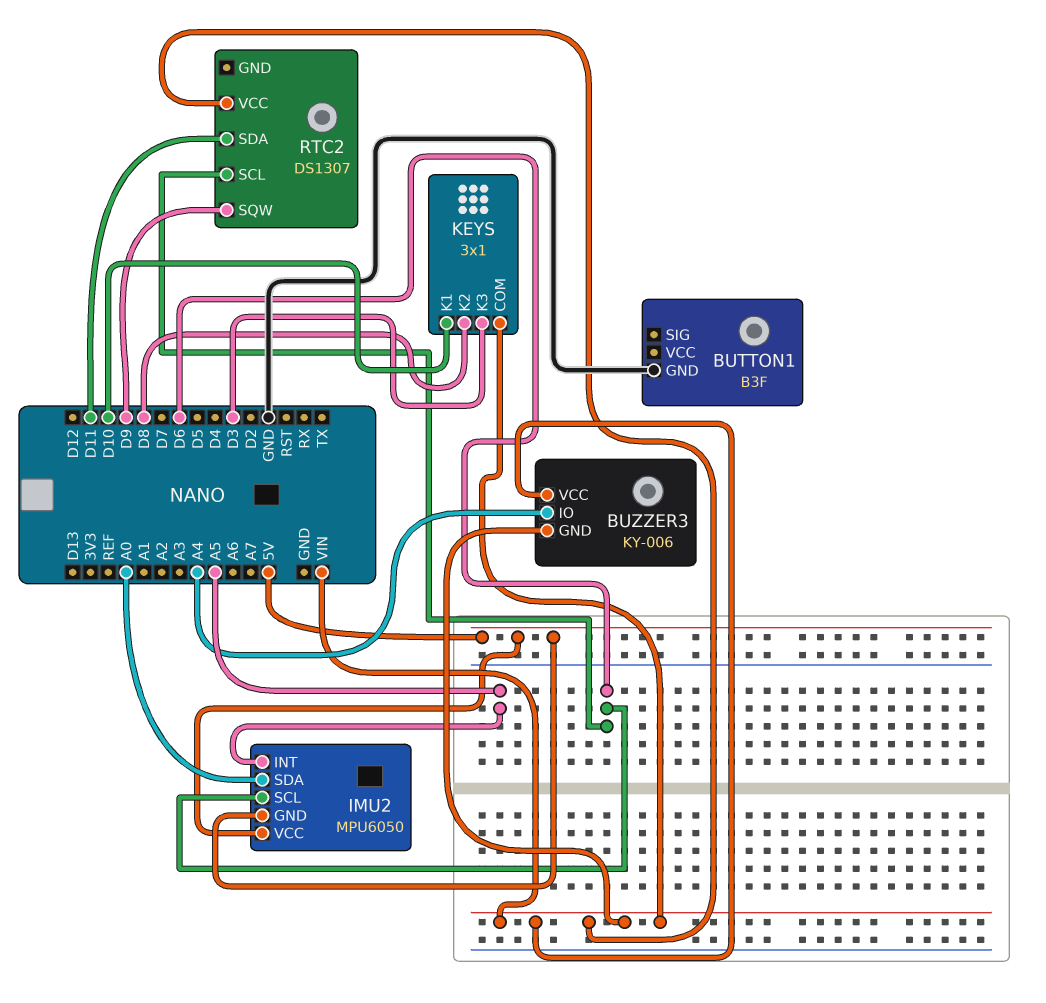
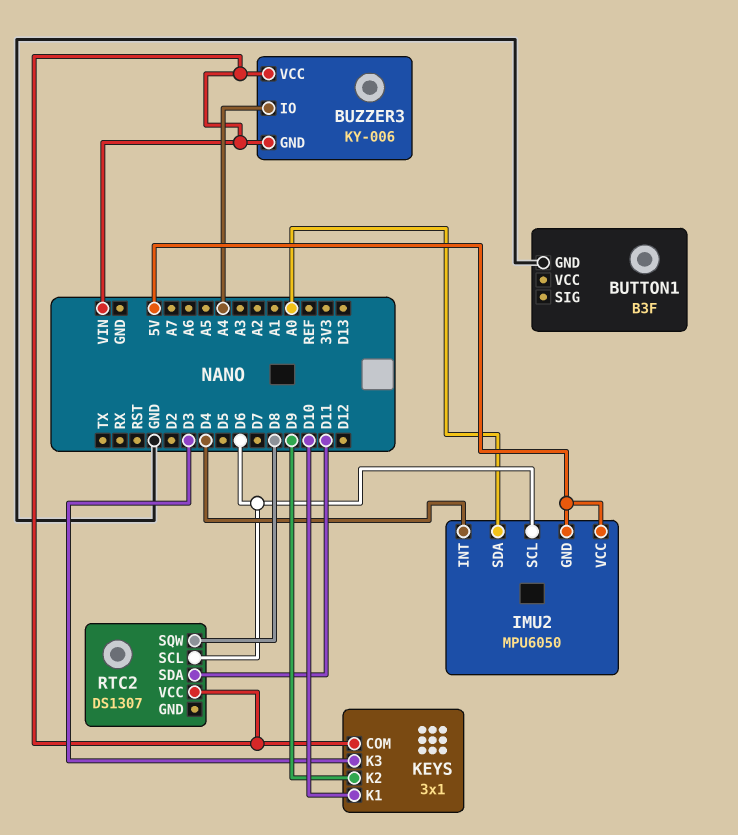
IMU2 pin INT: A5 -> D4
KEYS pin K2: D8 -> D9
RTC2 pin SQW: D9 -> D8

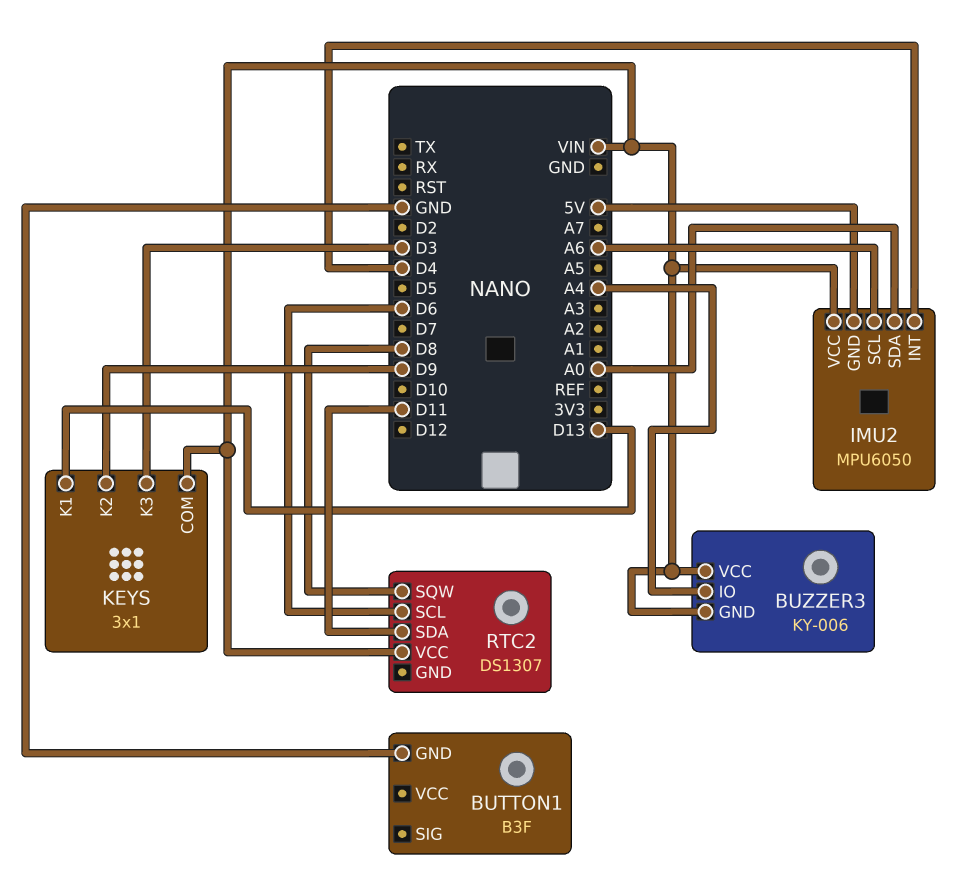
IMU2 pin SCL: D6 -> A6
IMU2 pin VCC: 5V -> VIN
KEYS pin K1: D10 -> D13

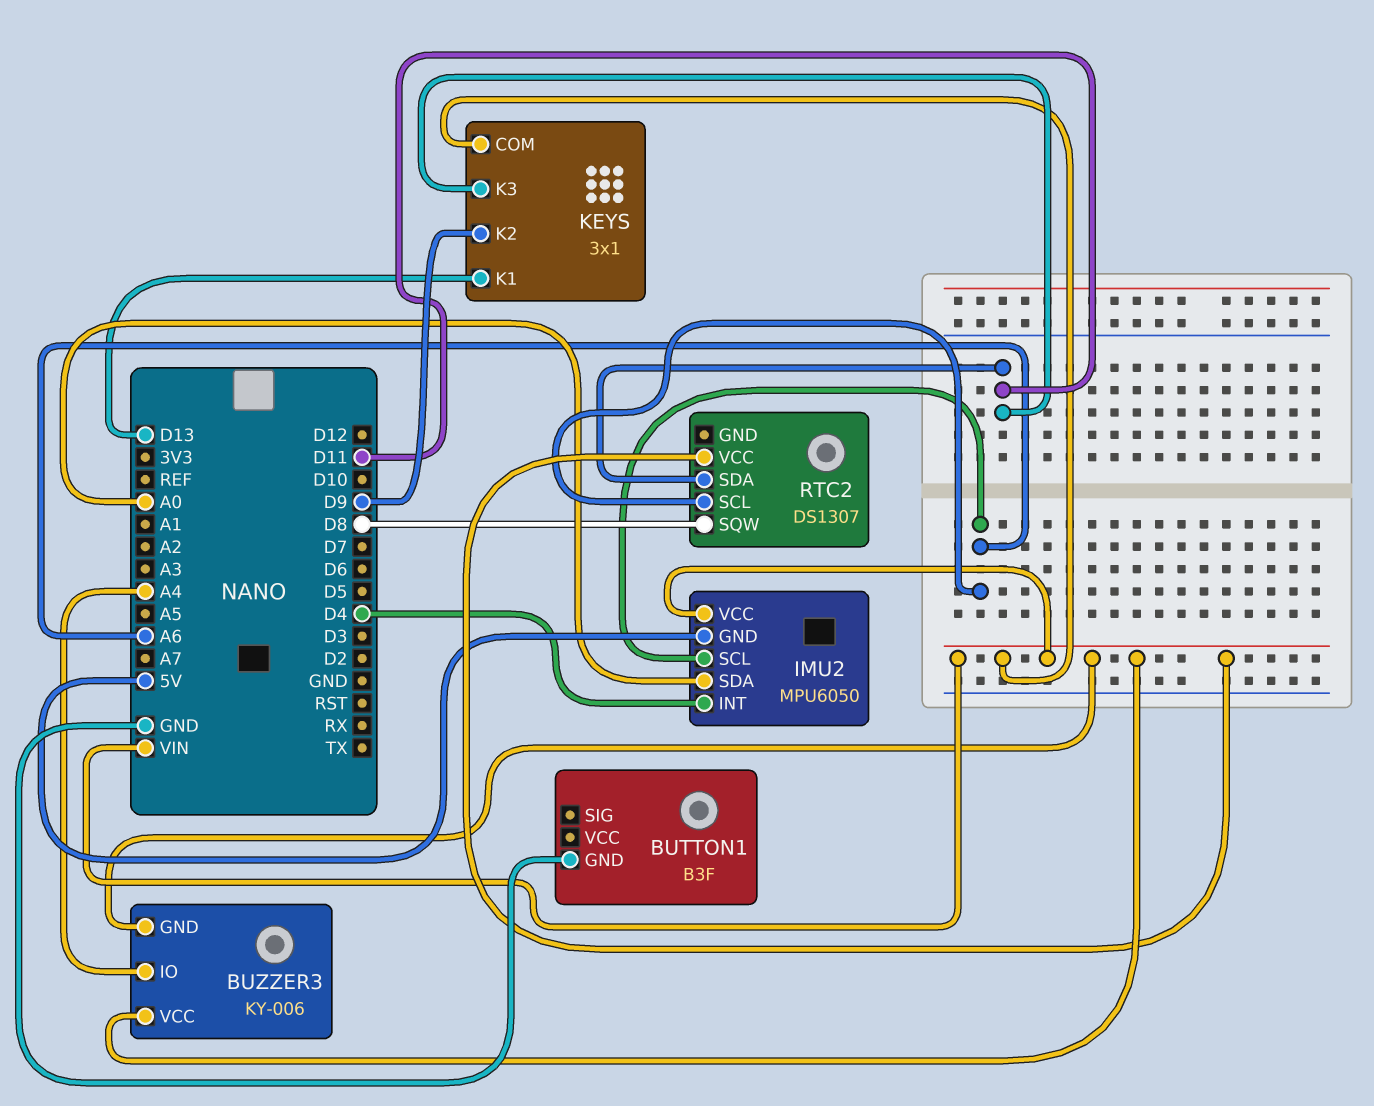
KEYS pin K3: D3 -> D11
RTC2 pin SCL: D6 -> A6

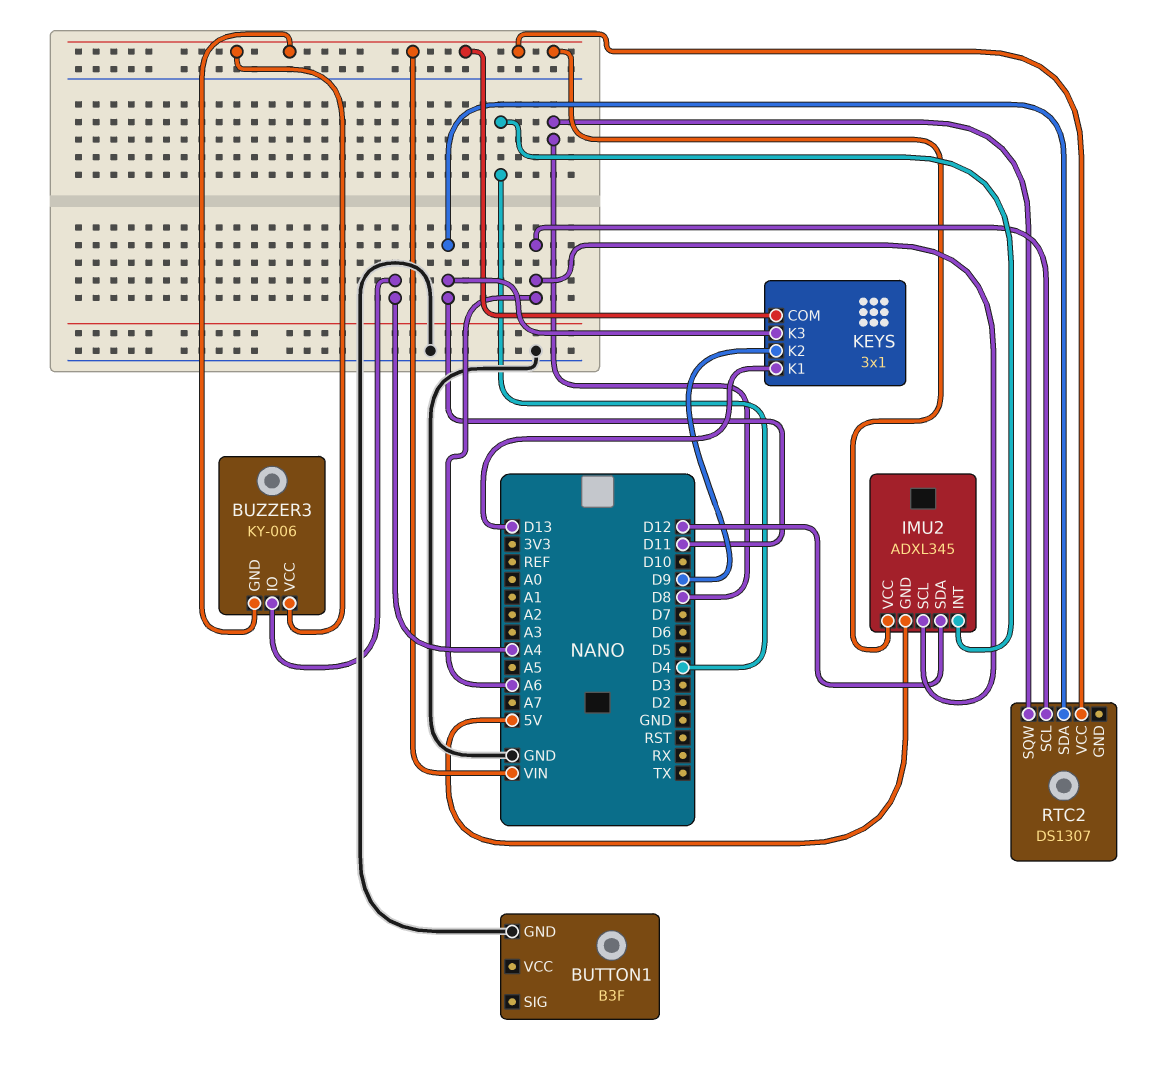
IMU2: MPU6050 -> ADXL345
IMU2 pin SDA: A0 -> D12

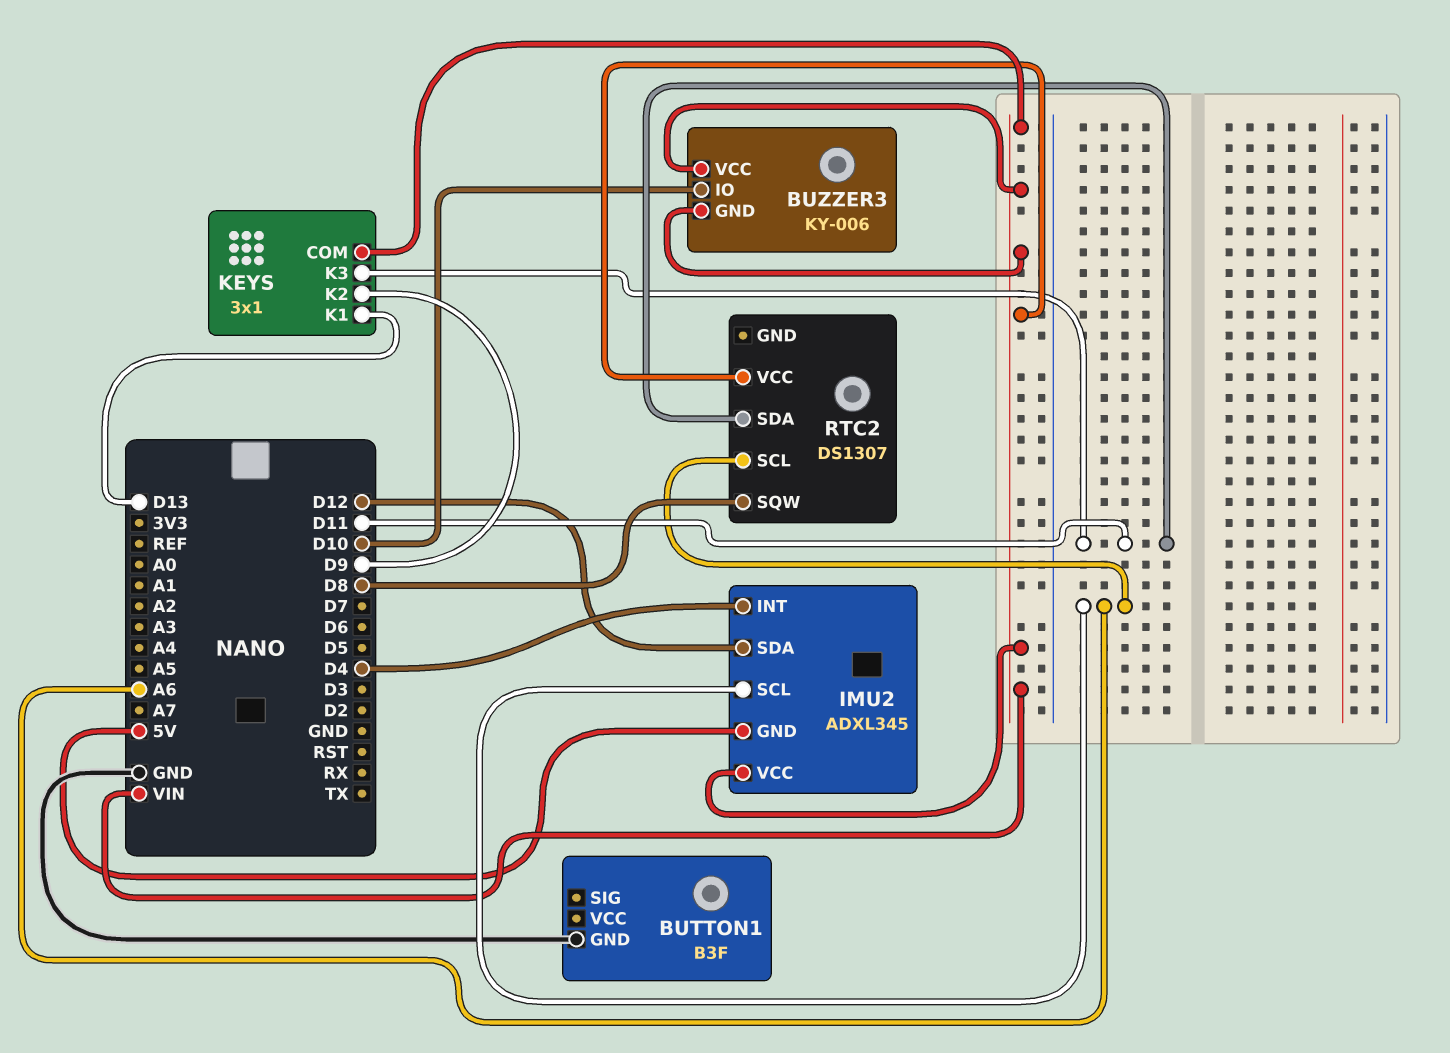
BUZZER3 pin IO: A4 -> D10

